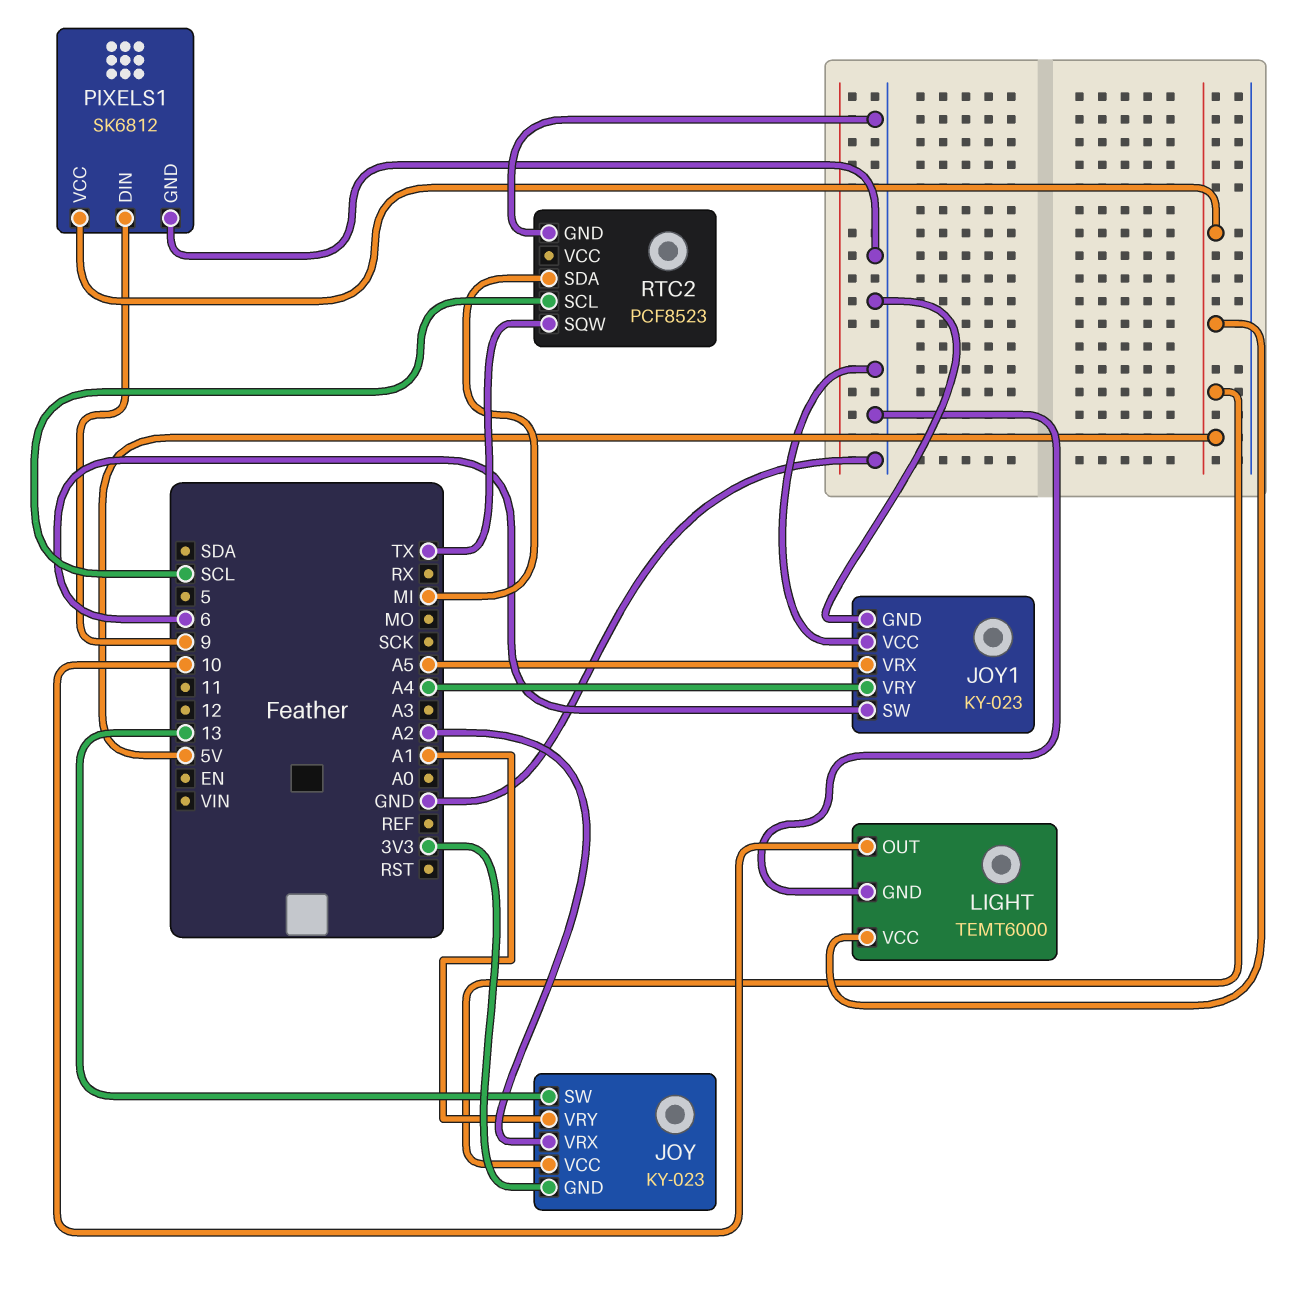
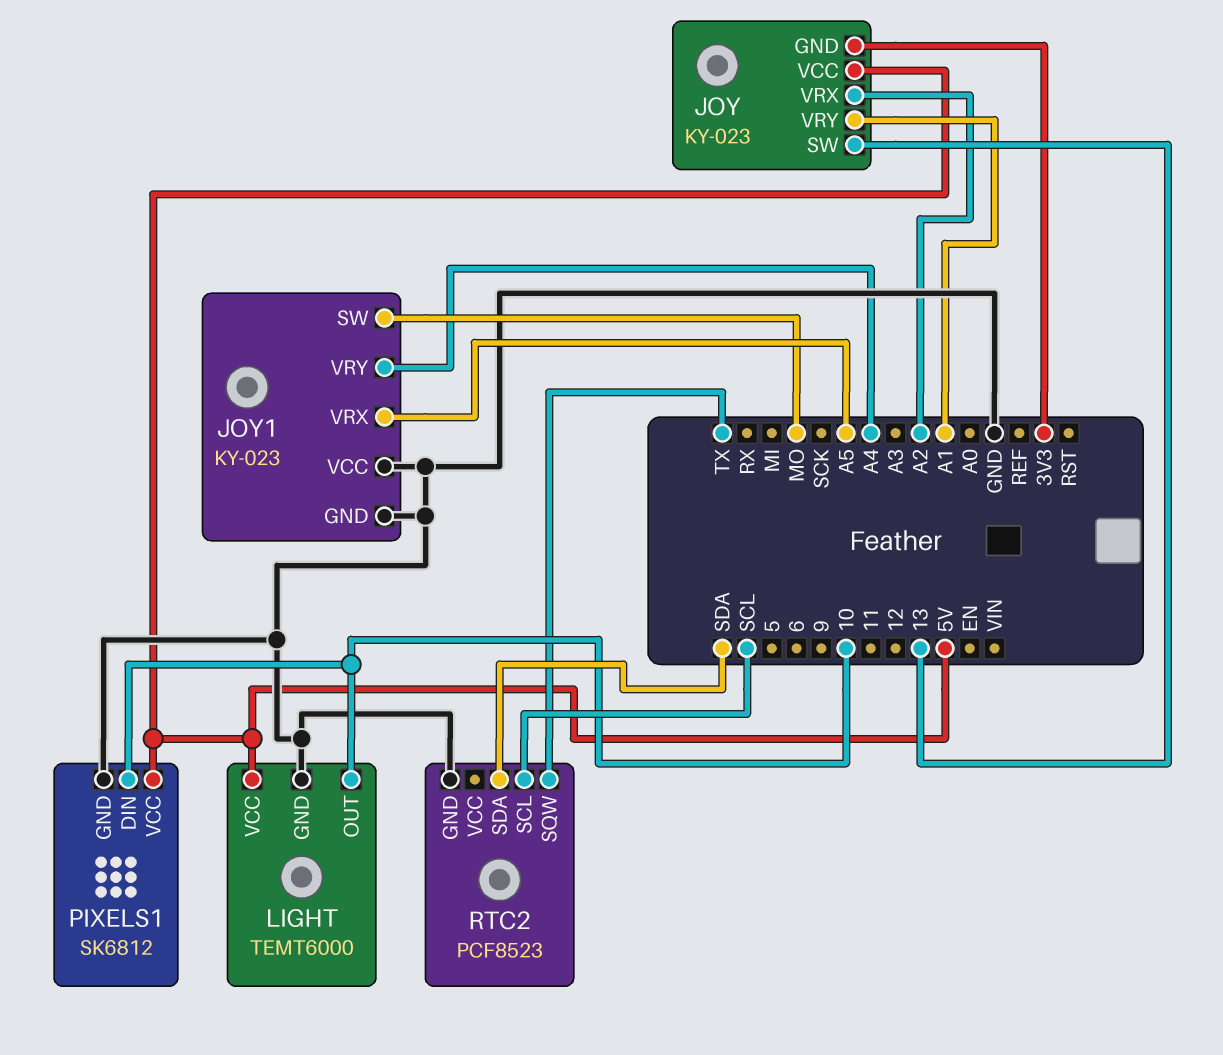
JOY1 pin SW: 6 -> MO
PIXELS1 pin DIN: 9 -> 10
RTC2 pin SDA: MI -> SDA

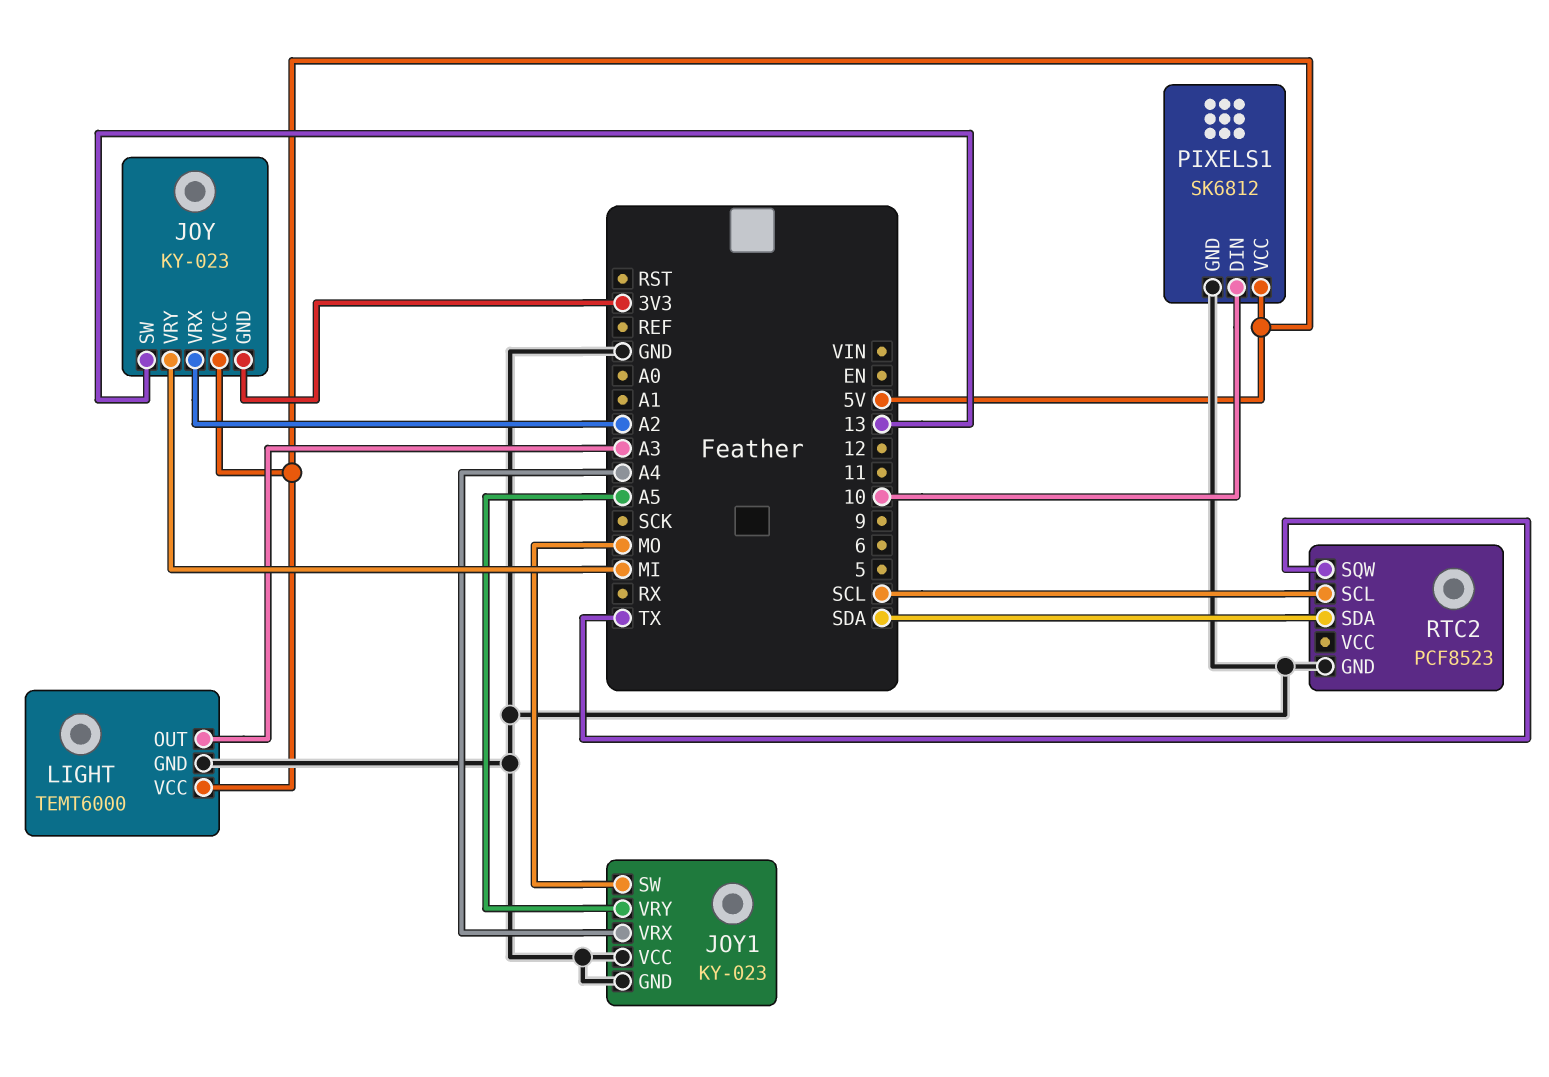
JOY pin VRY: A1 -> MI
JOY1 pin VRX: A5 -> A4
JOY1 pin VRY: A4 -> A5
LIGHT pin OUT: 10 -> A3

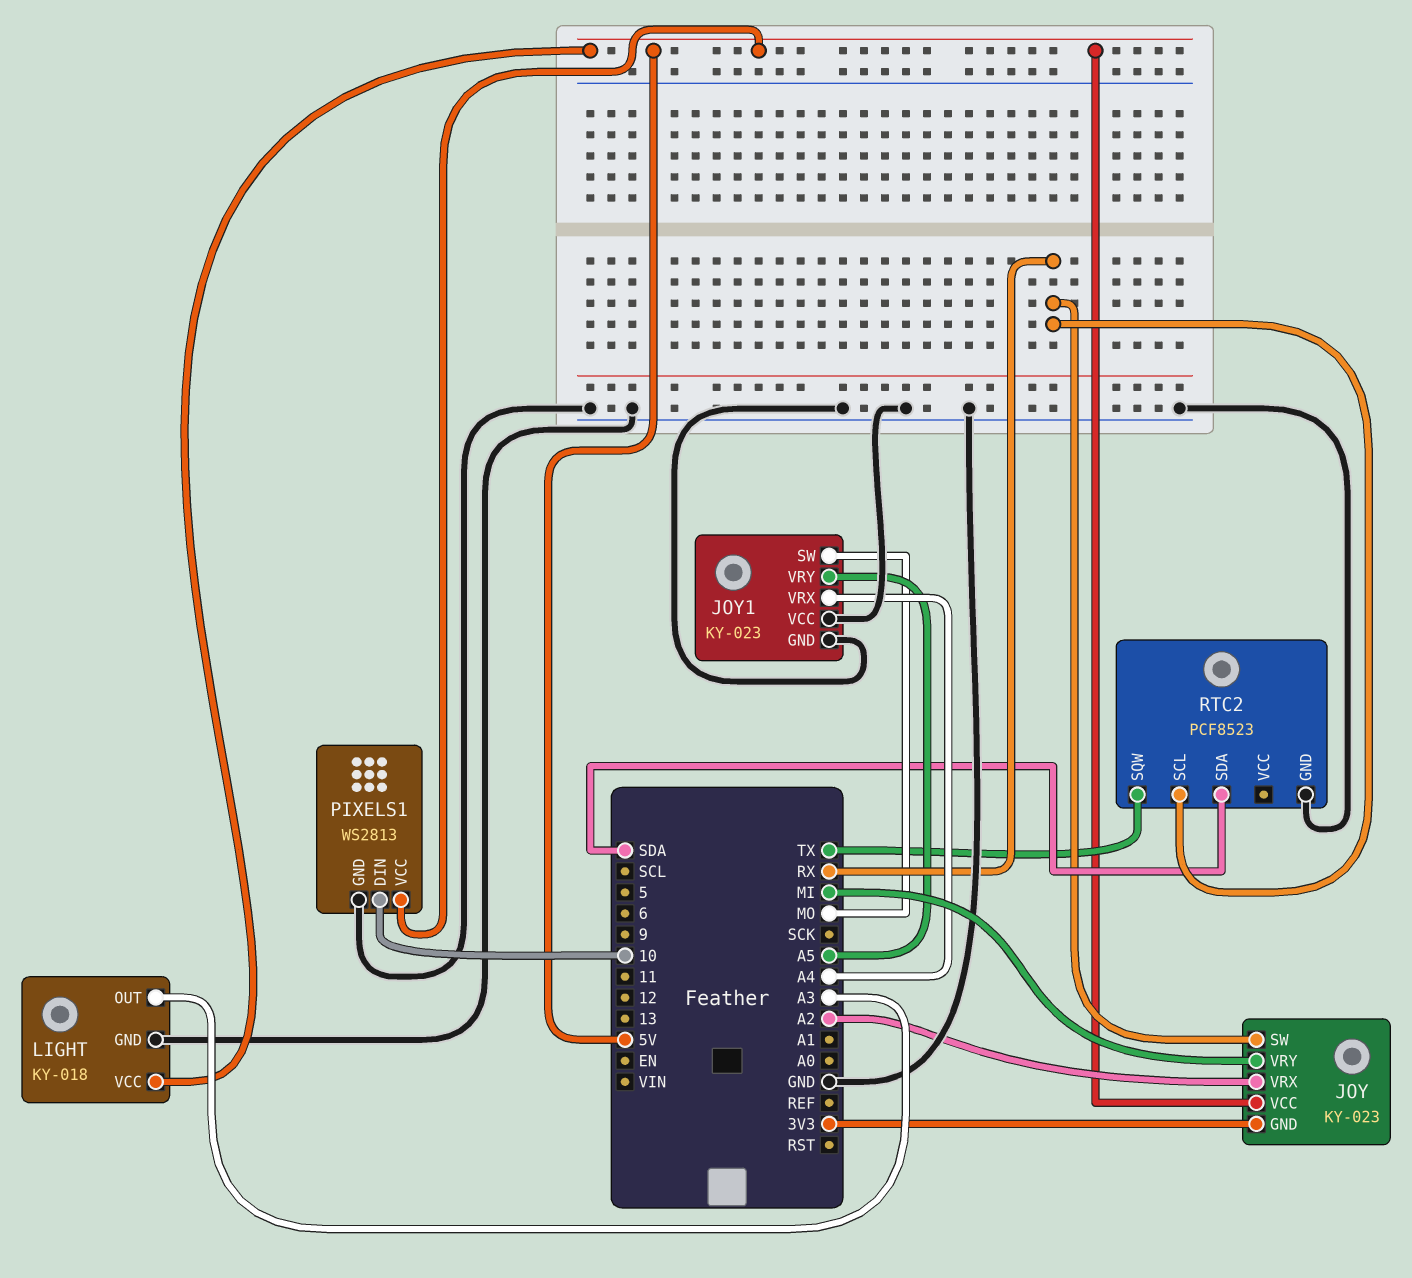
JOY pin SW: 13 -> RX
LIGHT: TEMT6000 -> KY-018
PIXELS1: SK6812 -> WS2813
RTC2 pin SCL: SCL -> RX

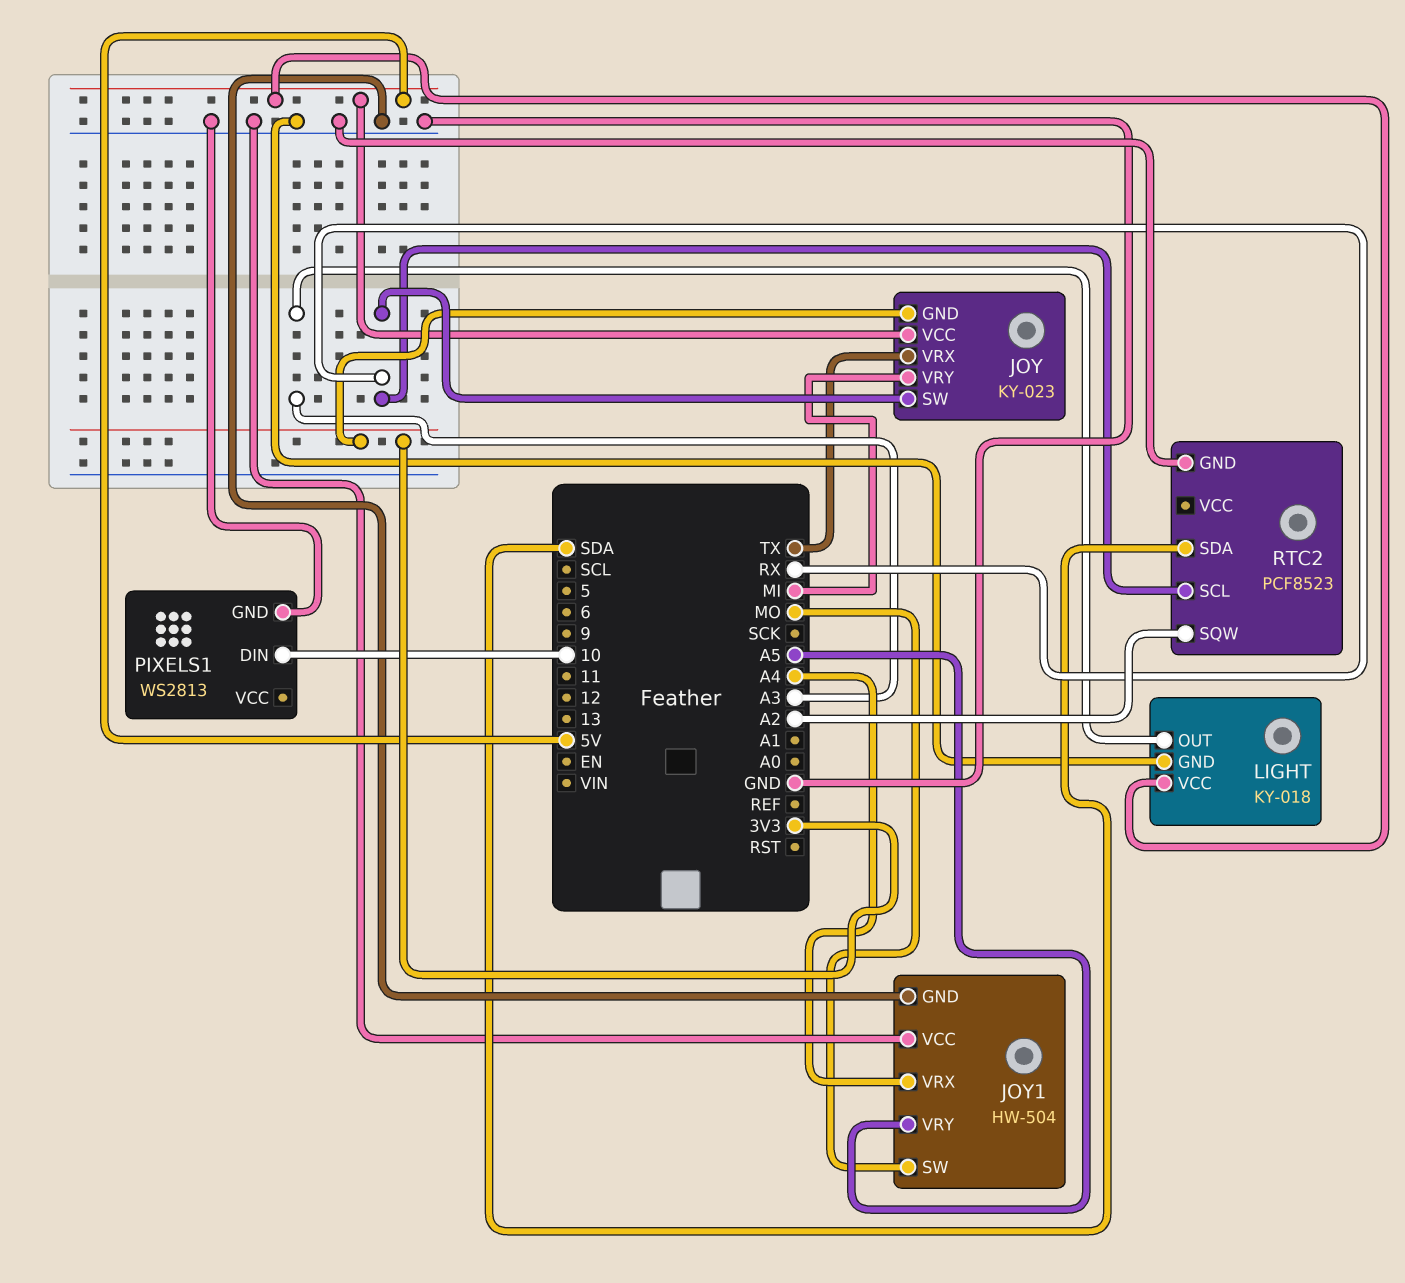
JOY pin VRX: A2 -> TX
JOY1: KY-023 -> HW-504
PIXELS1 pin VCC: 5V -> none
RTC2 pin SQW: TX -> A2

